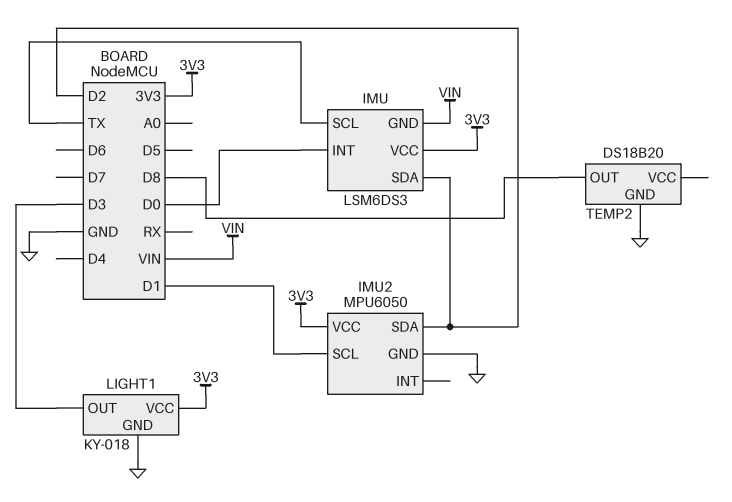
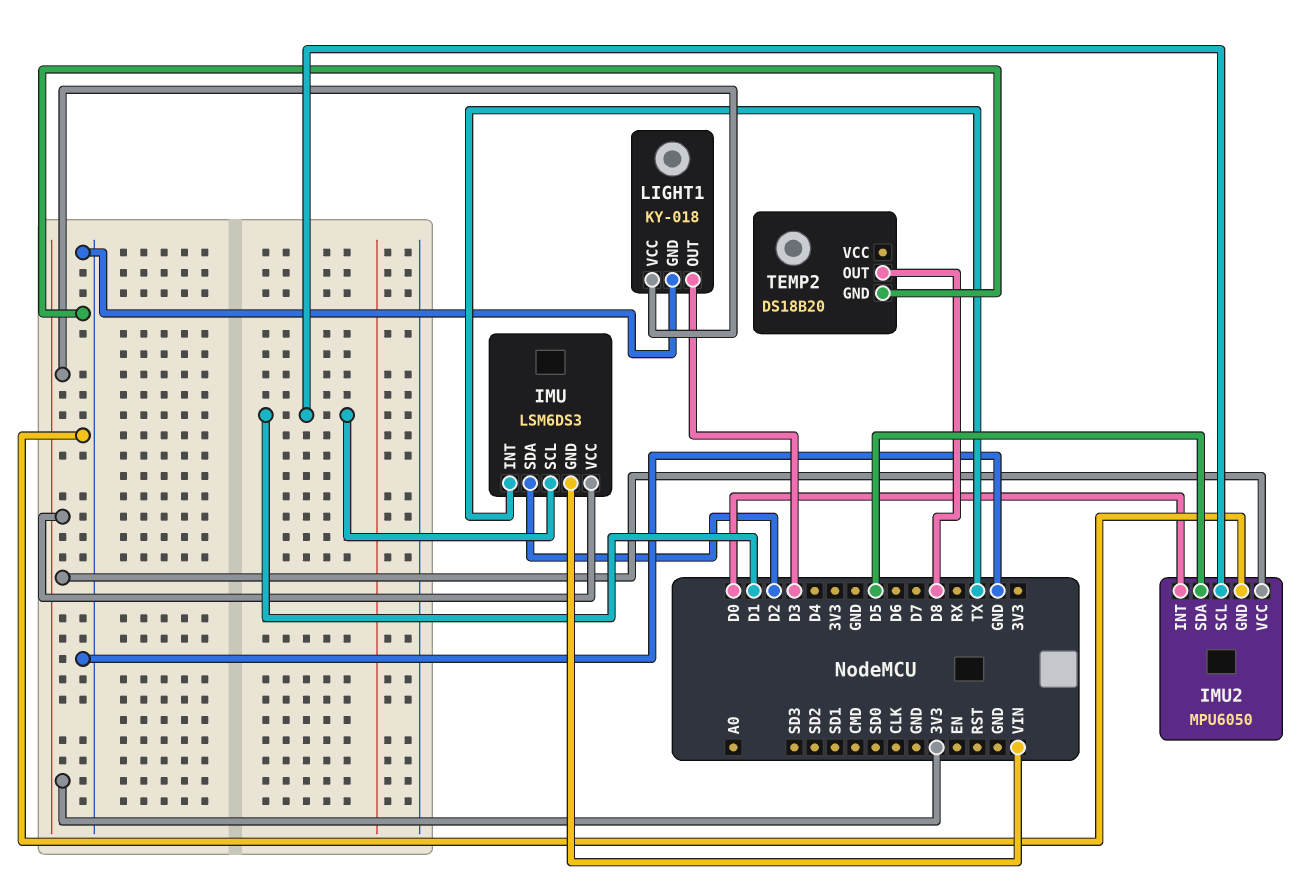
IMU pin INT: D0 -> TX
IMU pin SCL: TX -> D1
IMU2 pin INT: none -> D0
IMU2 pin SDA: D2 -> D5

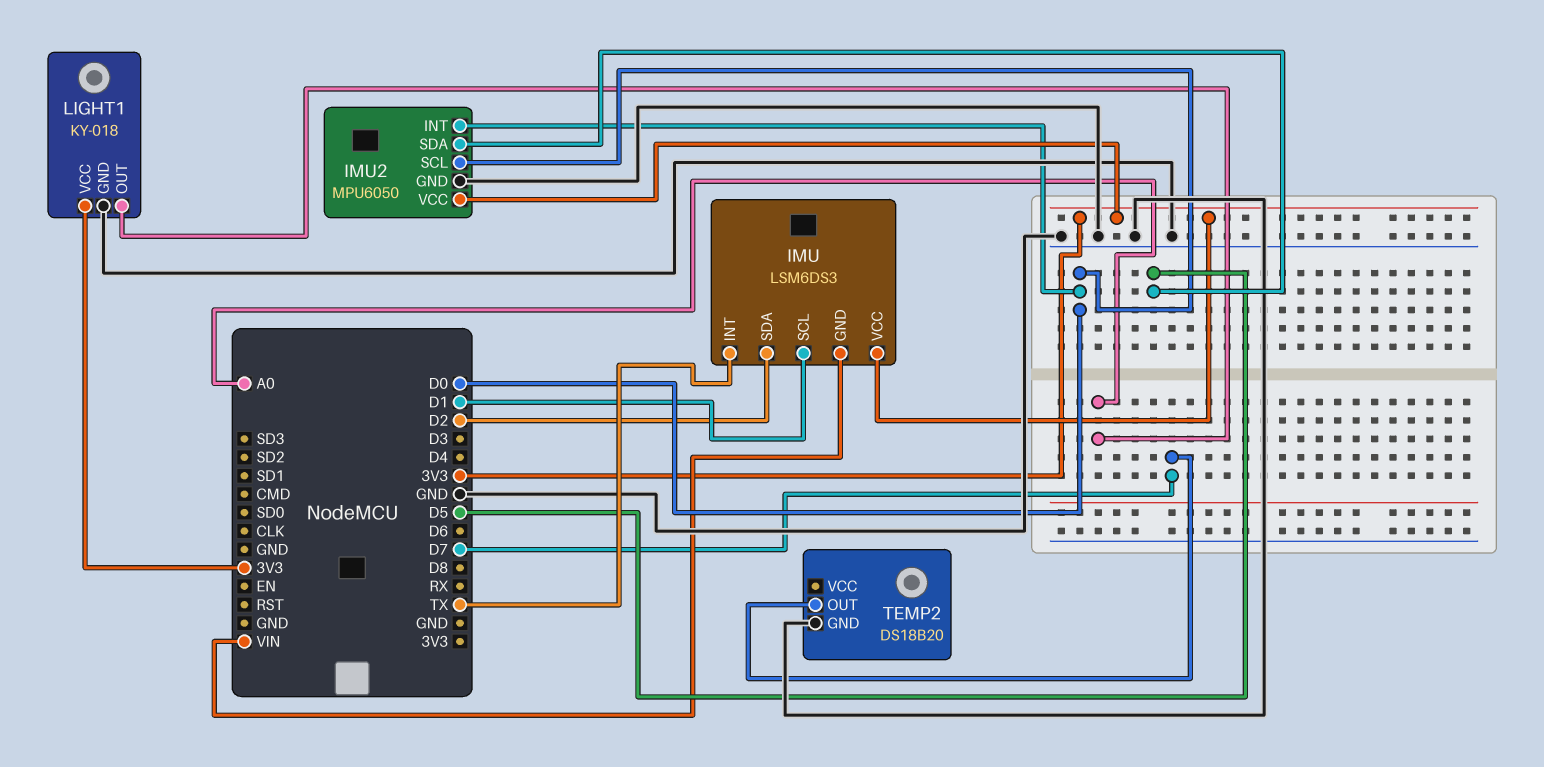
IMU2 pin SCL: D1 -> D0
LIGHT1 pin OUT: D3 -> A0
TEMP2 pin OUT: D8 -> D7

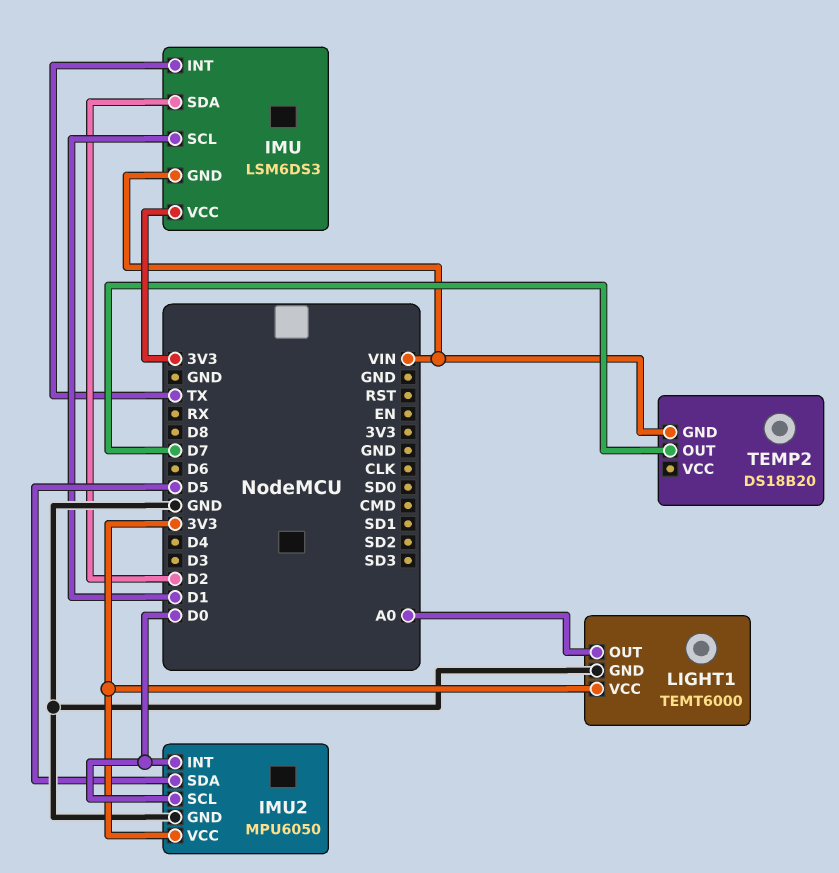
LIGHT1: KY-018 -> TEMT6000
TEMP2 pin GND: GND -> VIN

